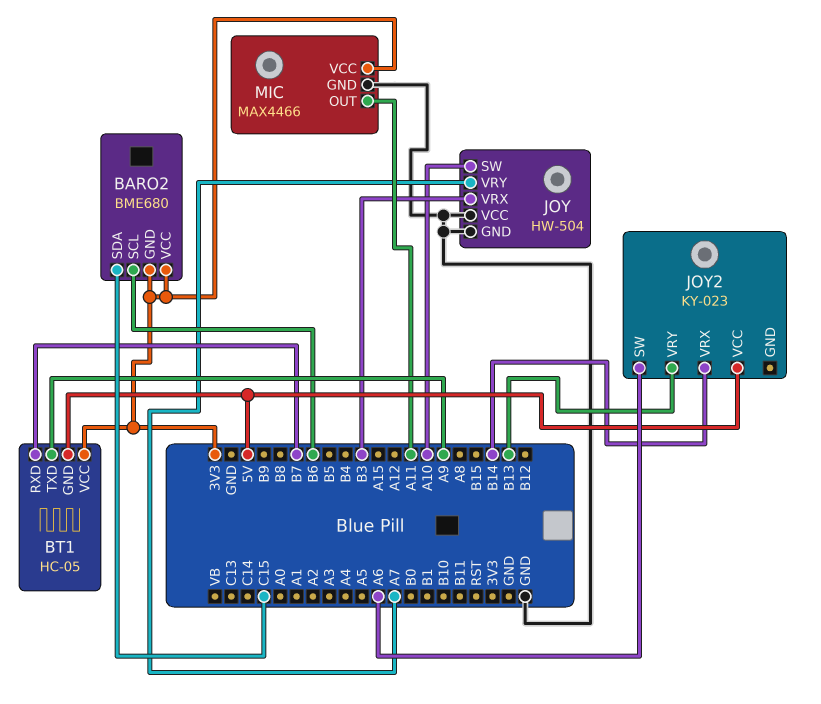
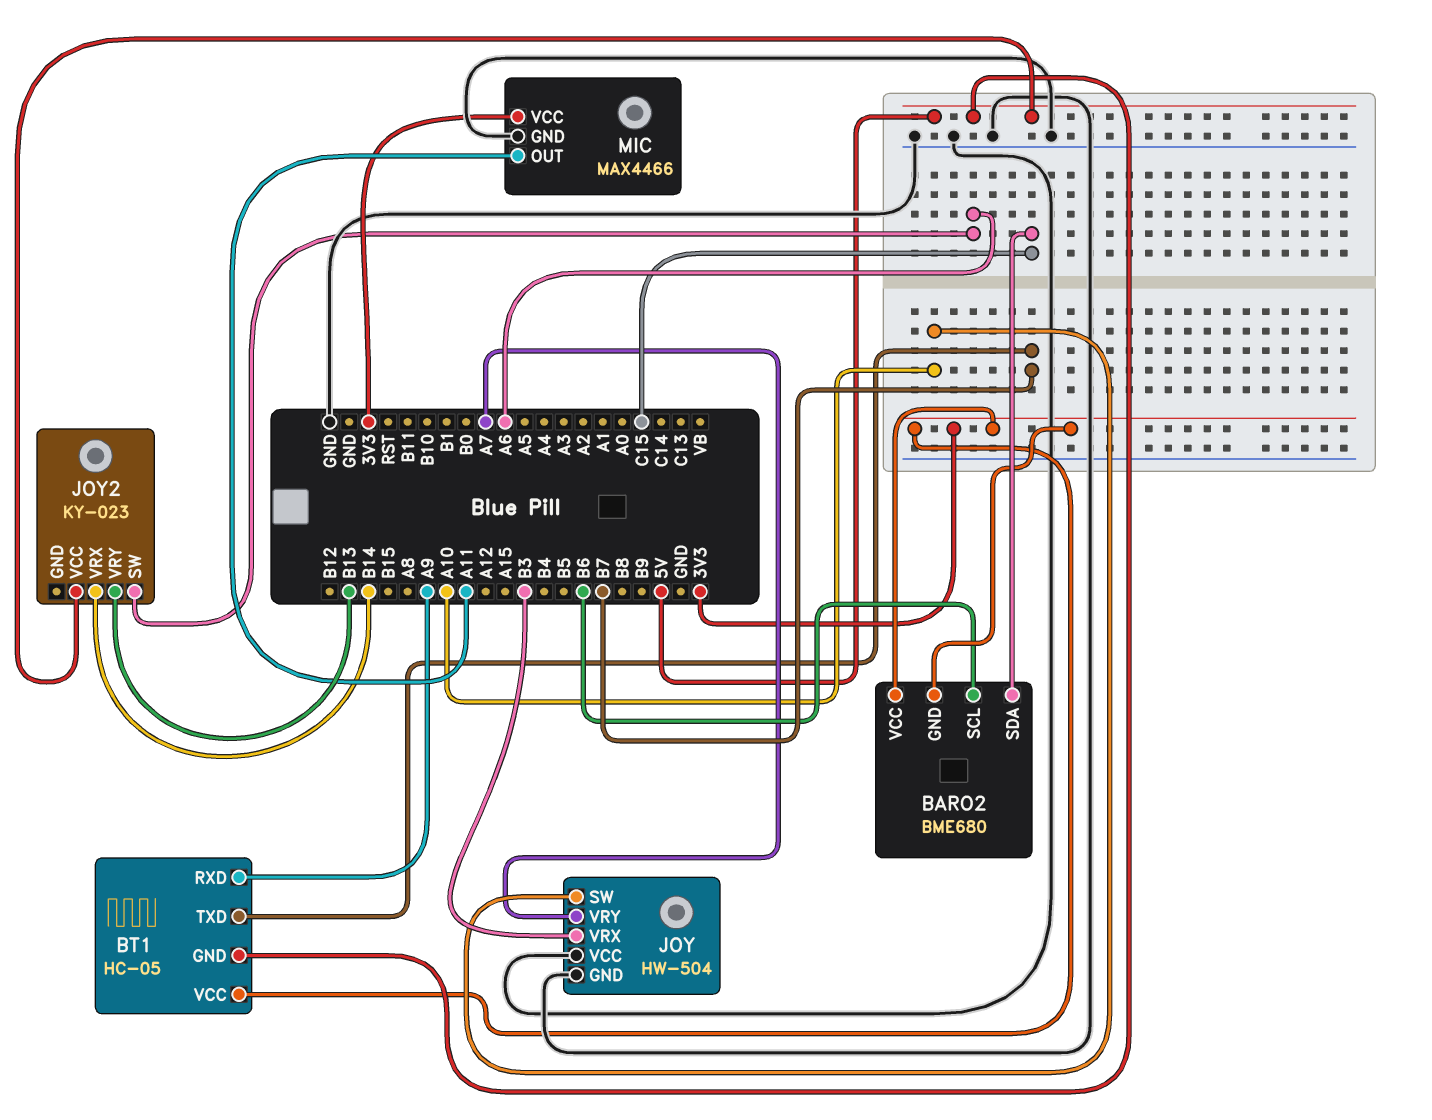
BT1 pin RXD: B7 -> A9
BT1 pin TXD: A9 -> B7

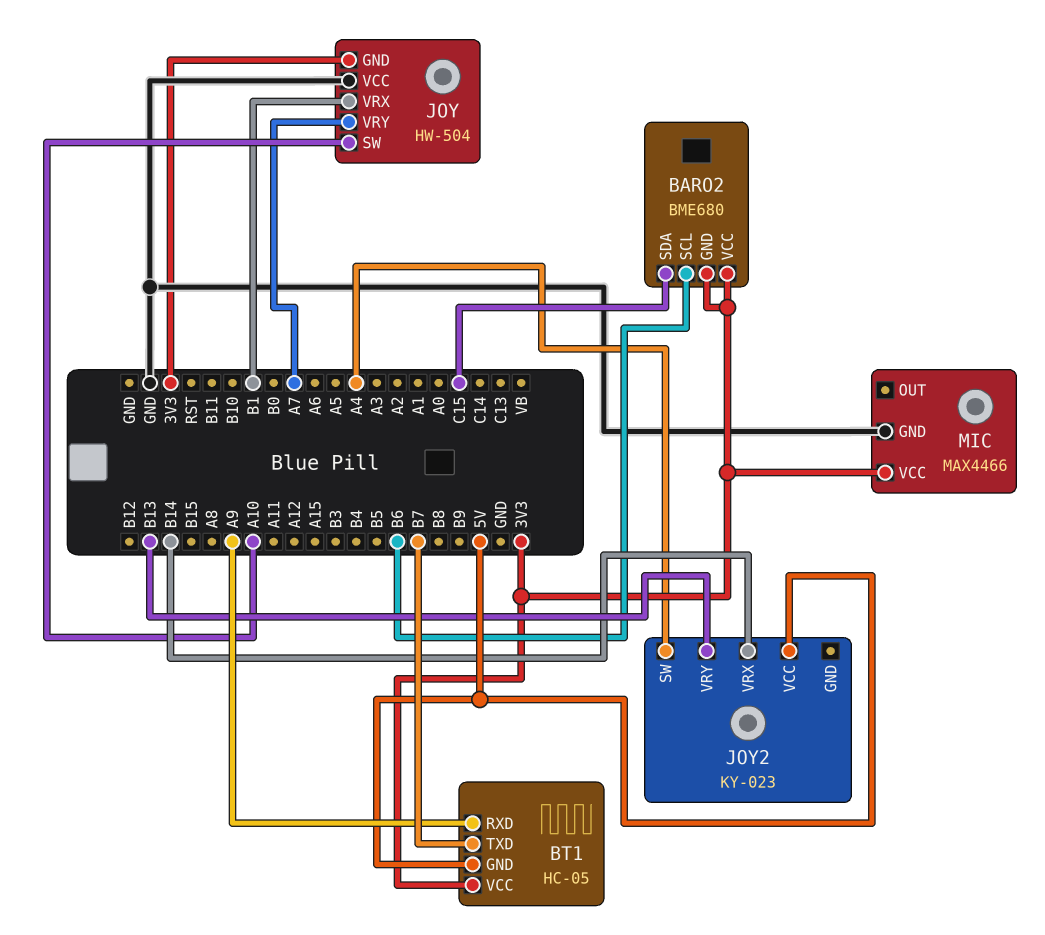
JOY pin GND: GND -> 3V3
JOY pin VRX: B3 -> B1
JOY2 pin SW: A6 -> A4
MIC pin OUT: A11 -> none

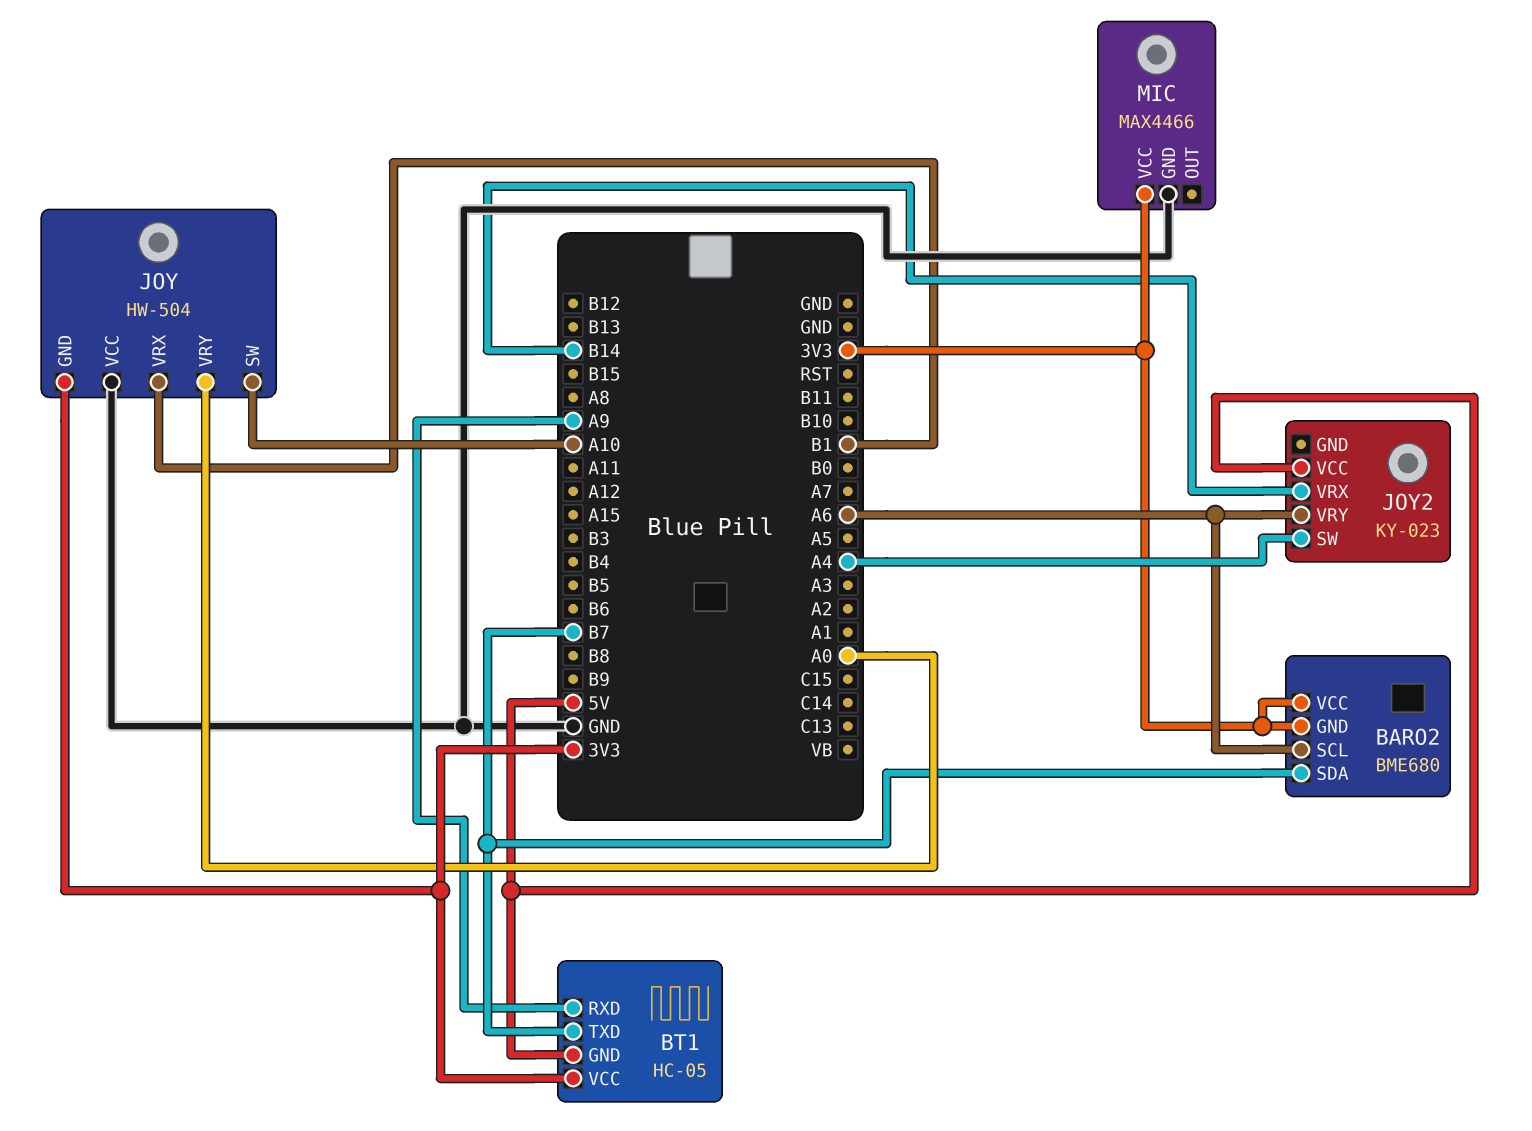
BARO2 pin SCL: B6 -> A6
BARO2 pin SDA: C15 -> B7
JOY pin VRY: A7 -> A0
JOY2 pin VRY: B13 -> A6

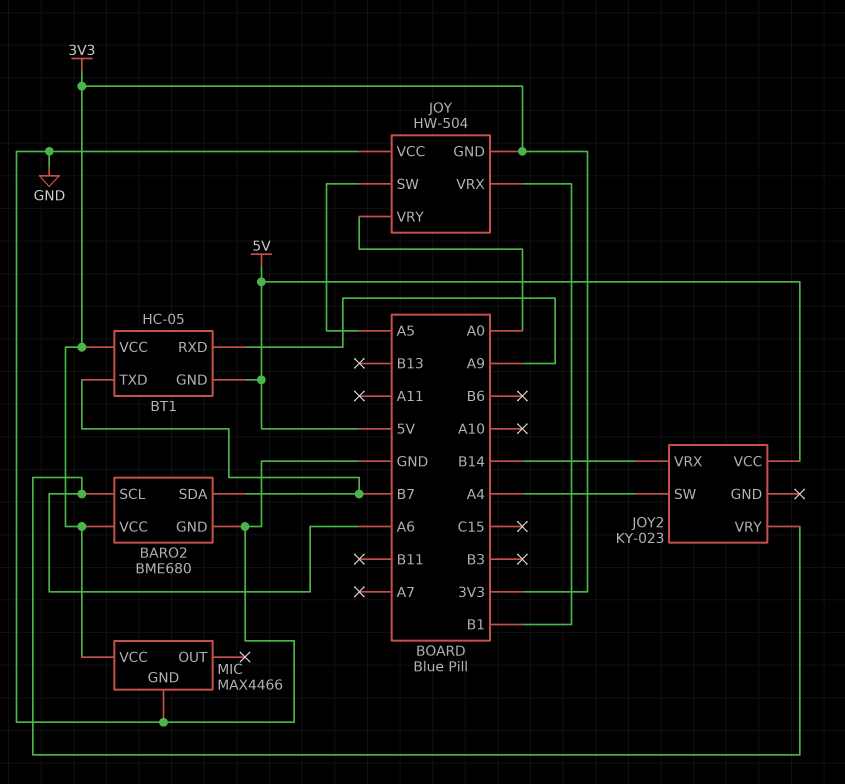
BARO2 pin GND: 3V3 -> GND
JOY pin SW: A10 -> A5

